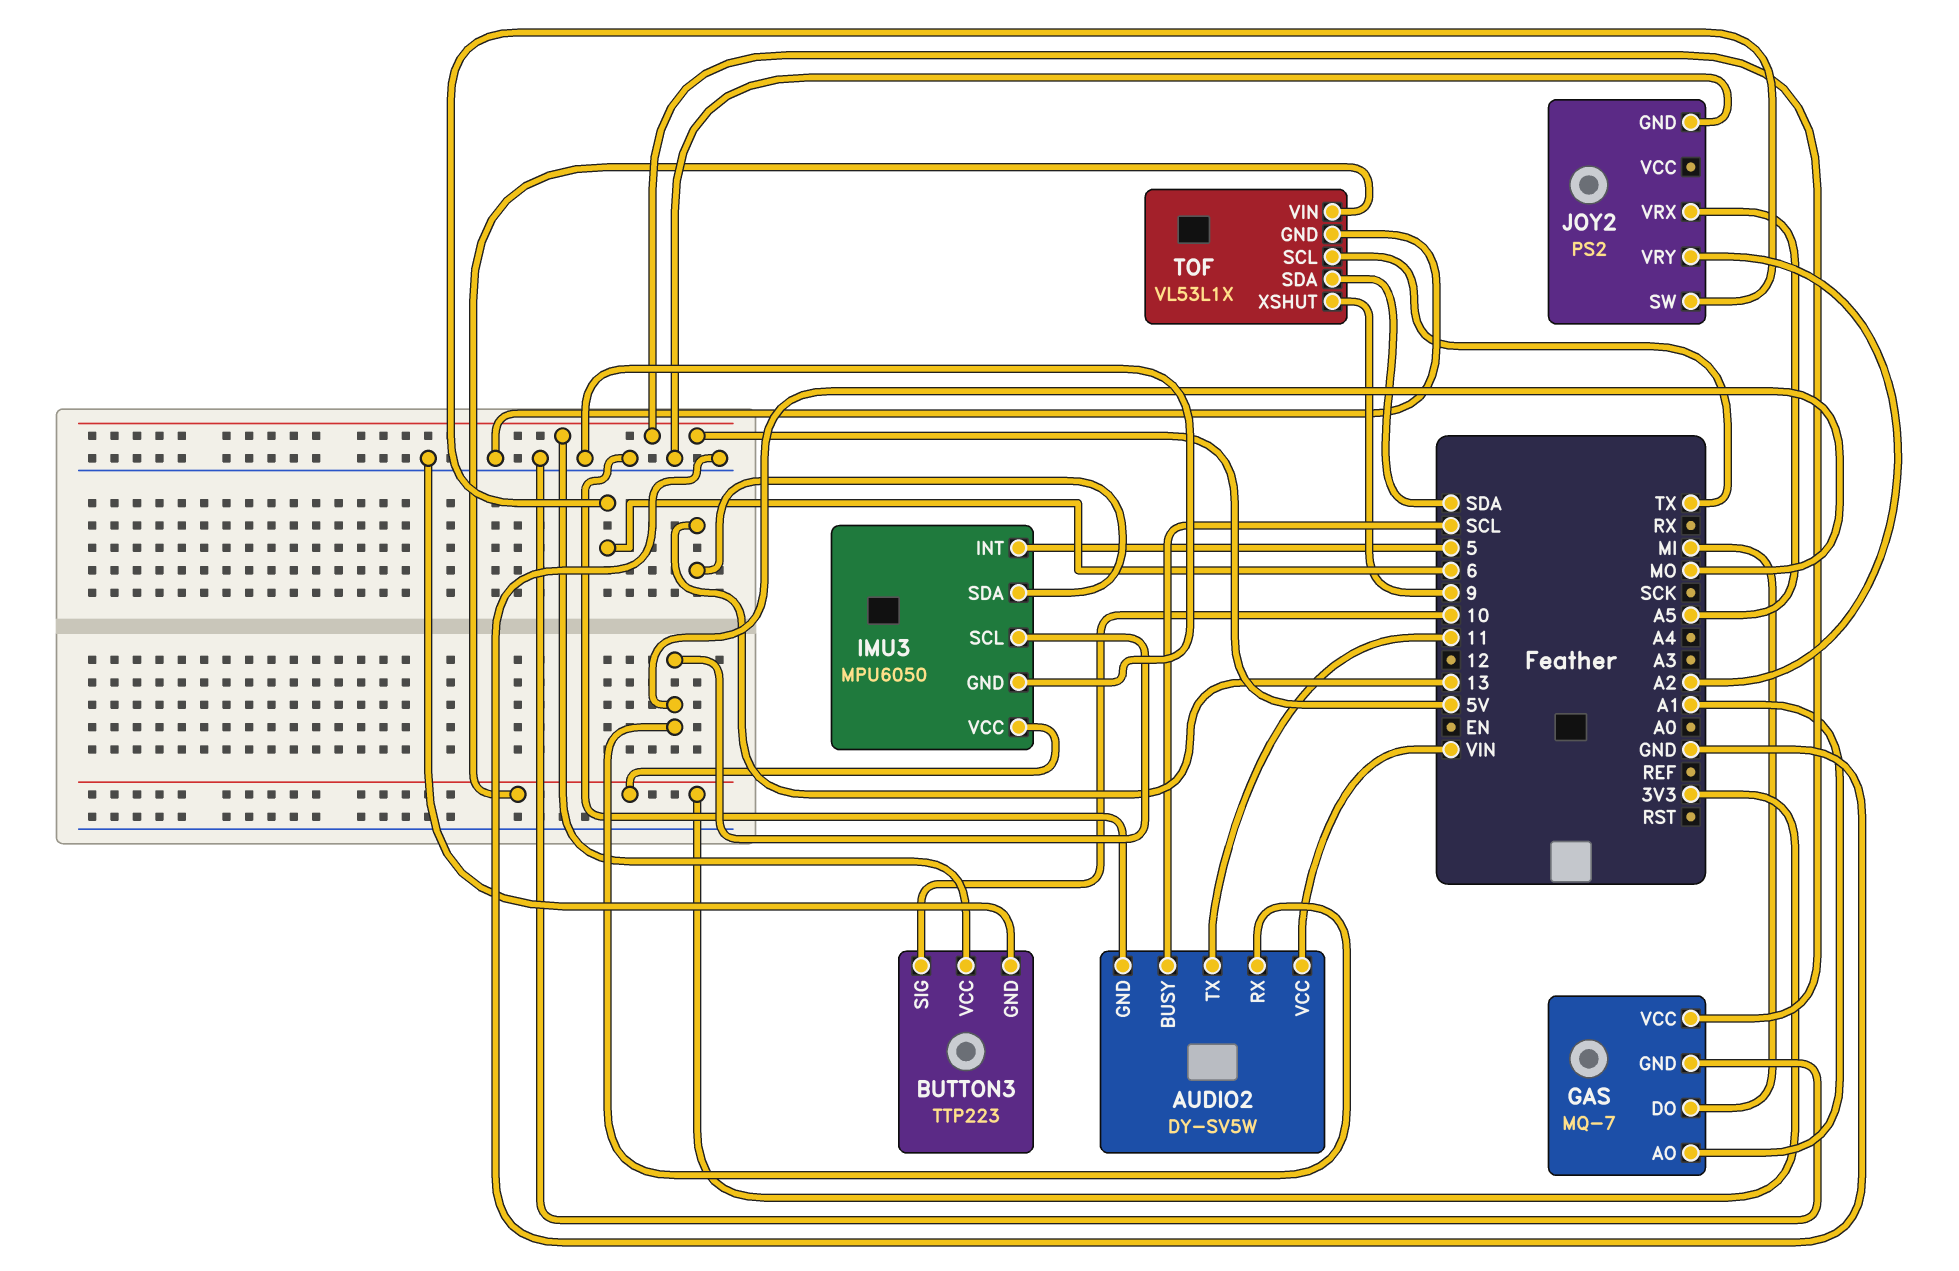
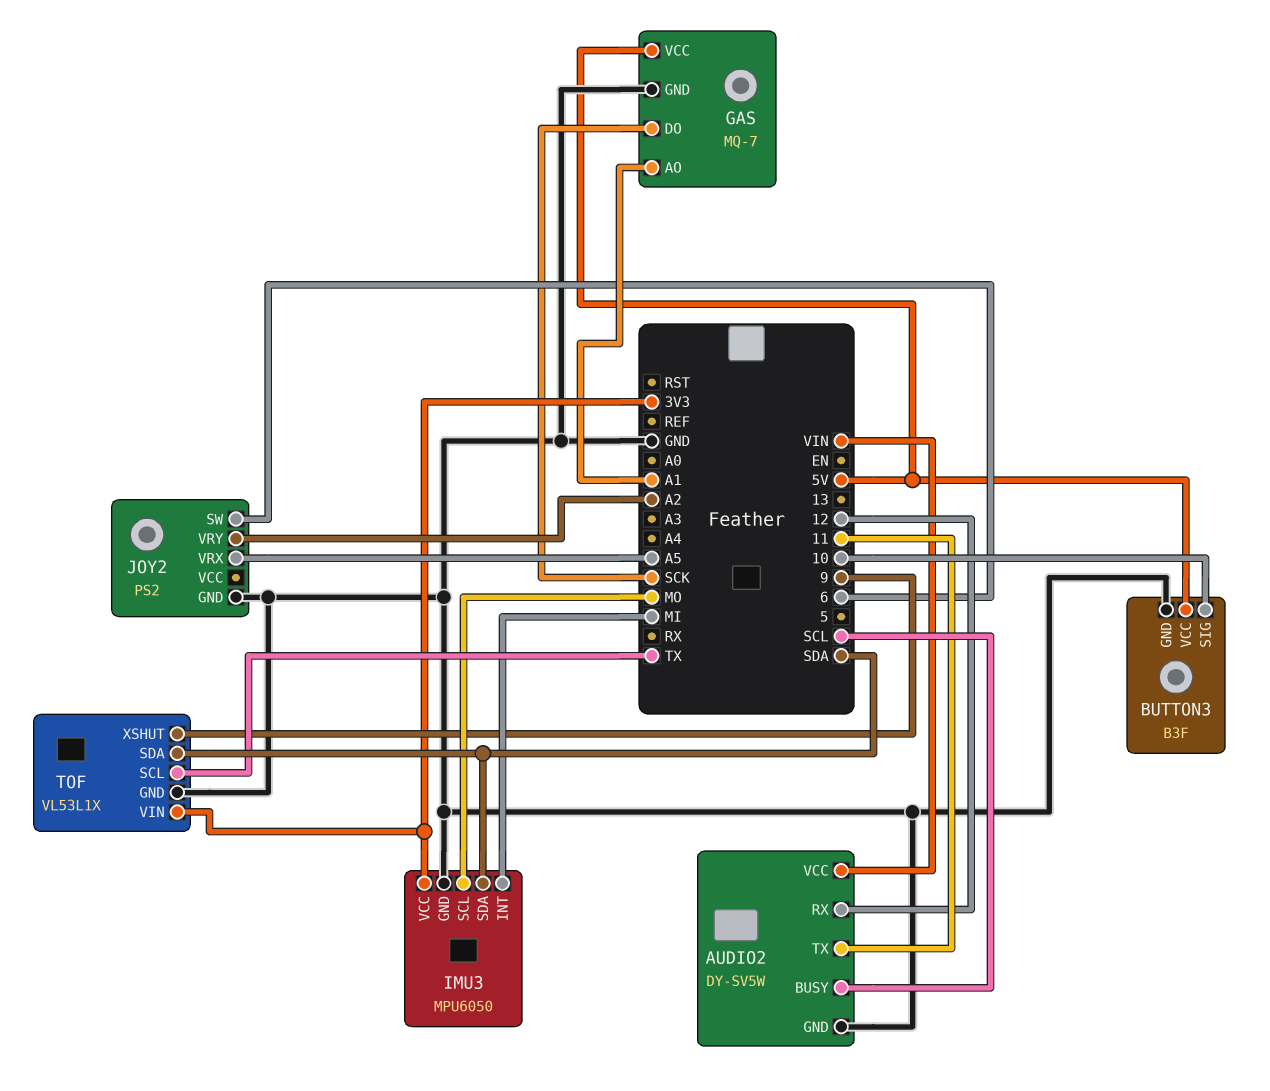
AUDIO2 pin RX: MO -> 12
BUTTON3: TTP223 -> B3F
GAS pin DO: MI -> SCK
IMU3 pin INT: 5 -> MI
IMU3 pin SDA: 13 -> SDA

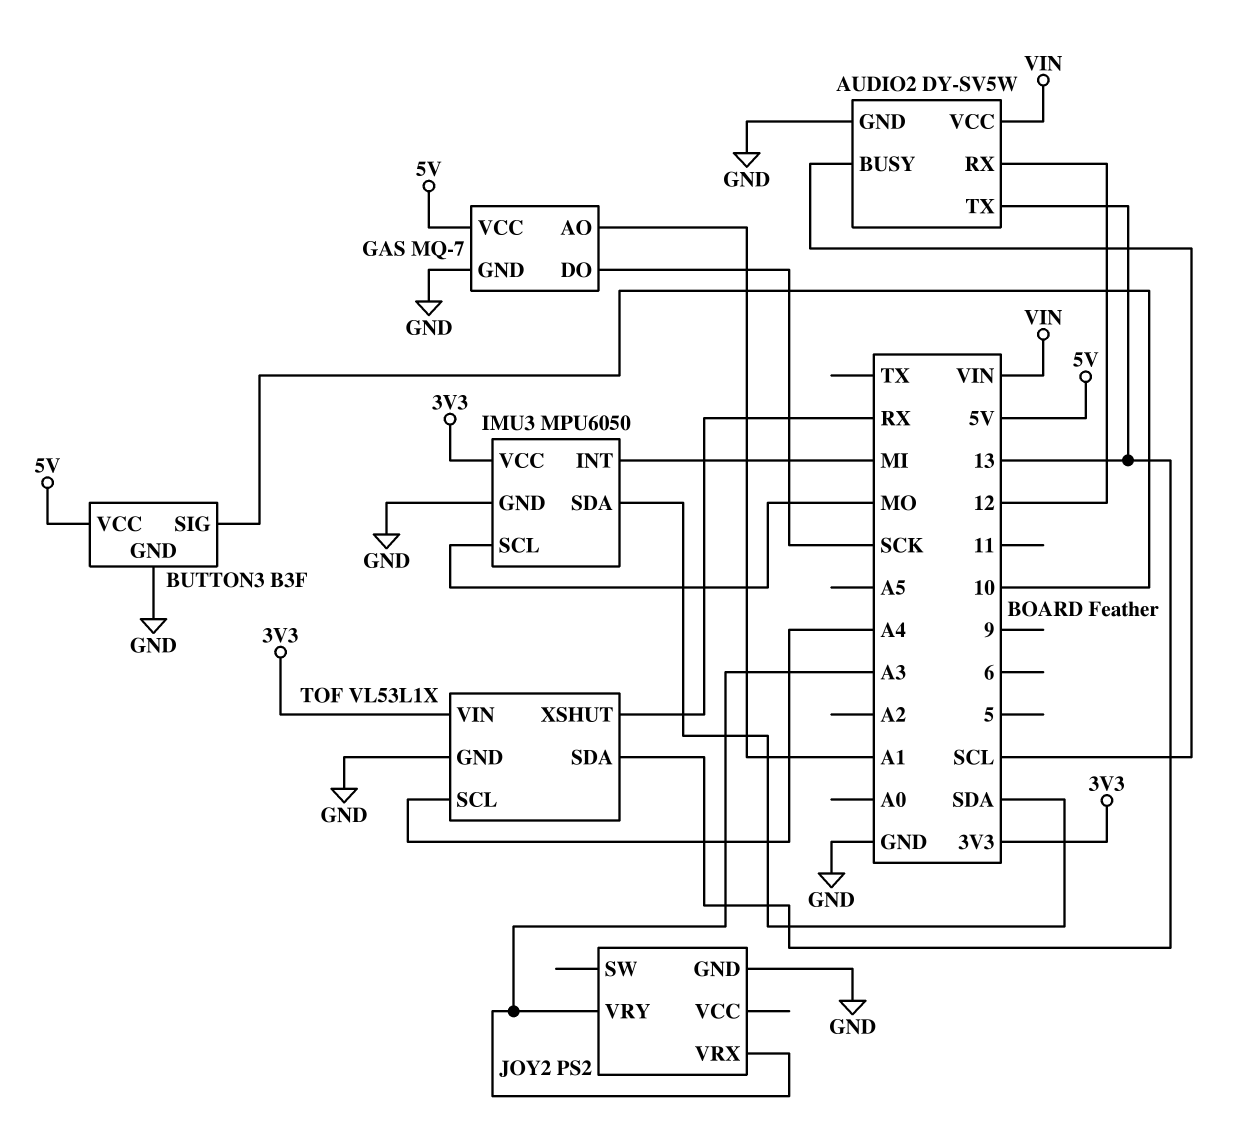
AUDIO2 pin TX: 11 -> 13
JOY2 pin SW: 6 -> none
JOY2 pin VRX: A5 -> A3
JOY2 pin VRY: A2 -> A3
TOF pin SCL: TX -> A4
TOF pin SDA: SDA -> 13
TOF pin XSHUT: 9 -> RX

